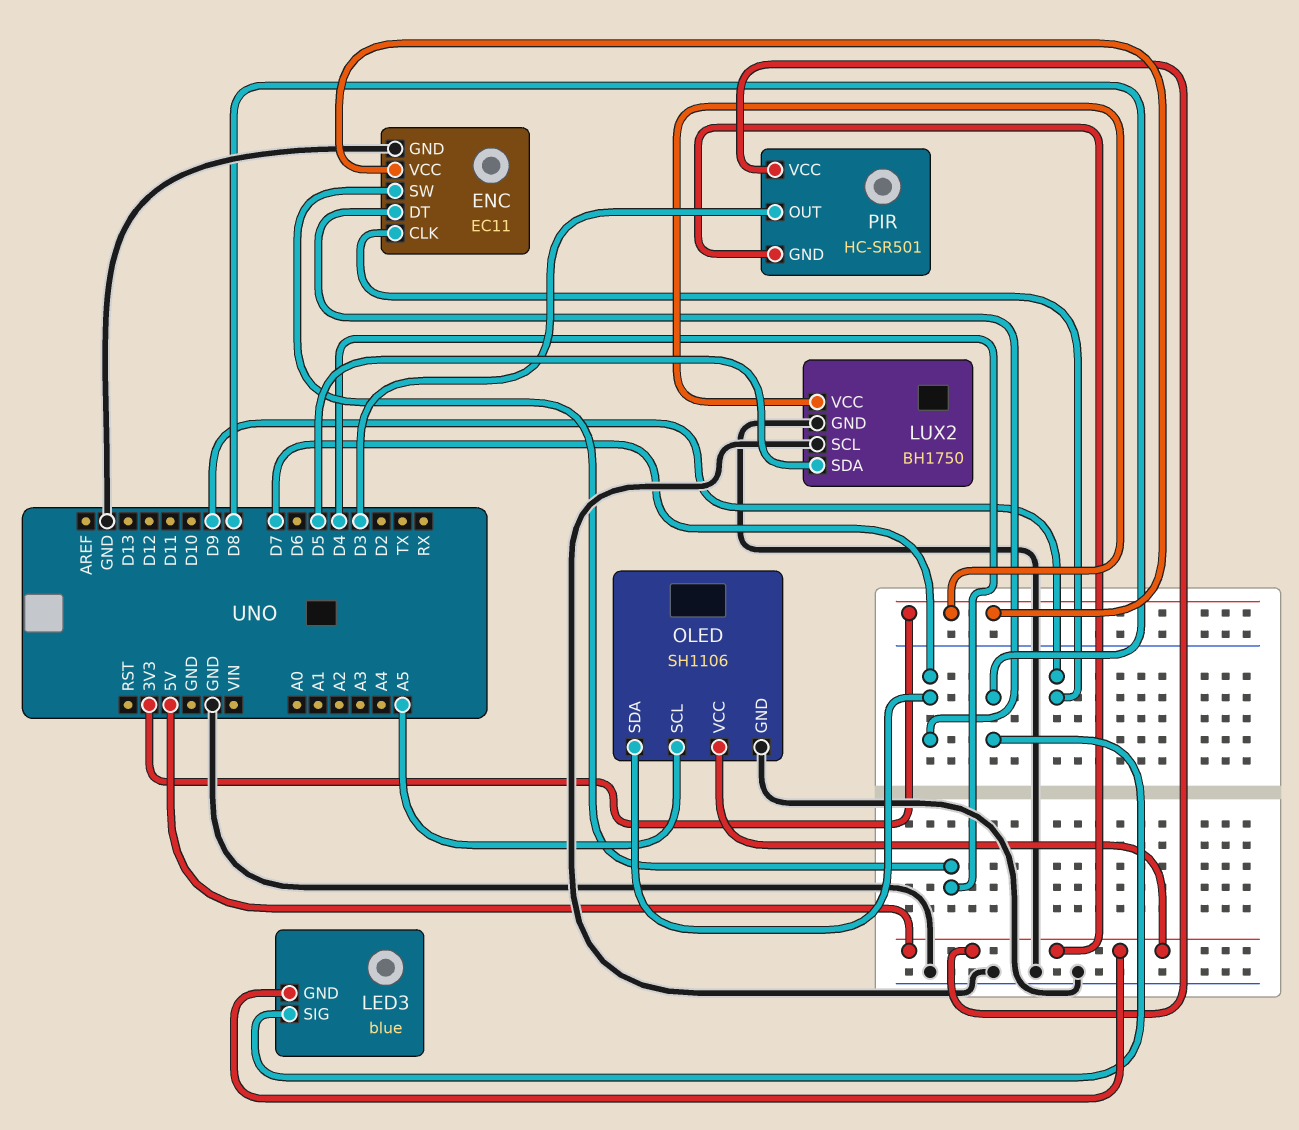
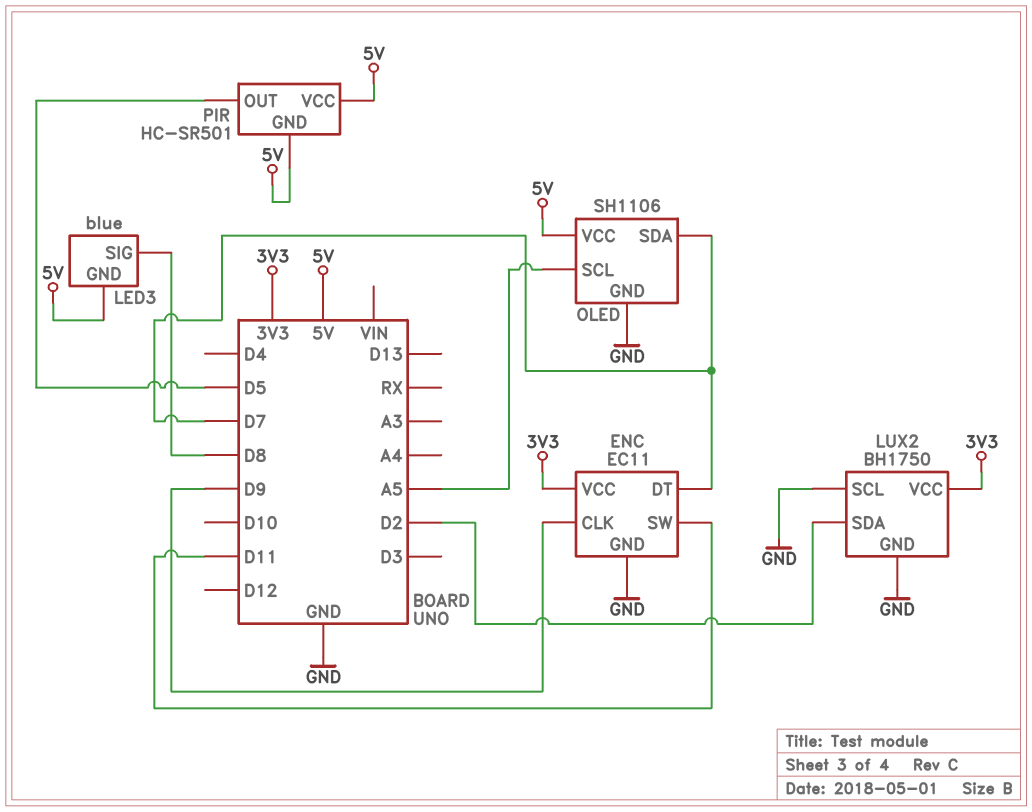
ENC pin SW: D4 -> D11
LUX2 pin SDA: D5 -> D2
PIR pin OUT: D3 -> D5

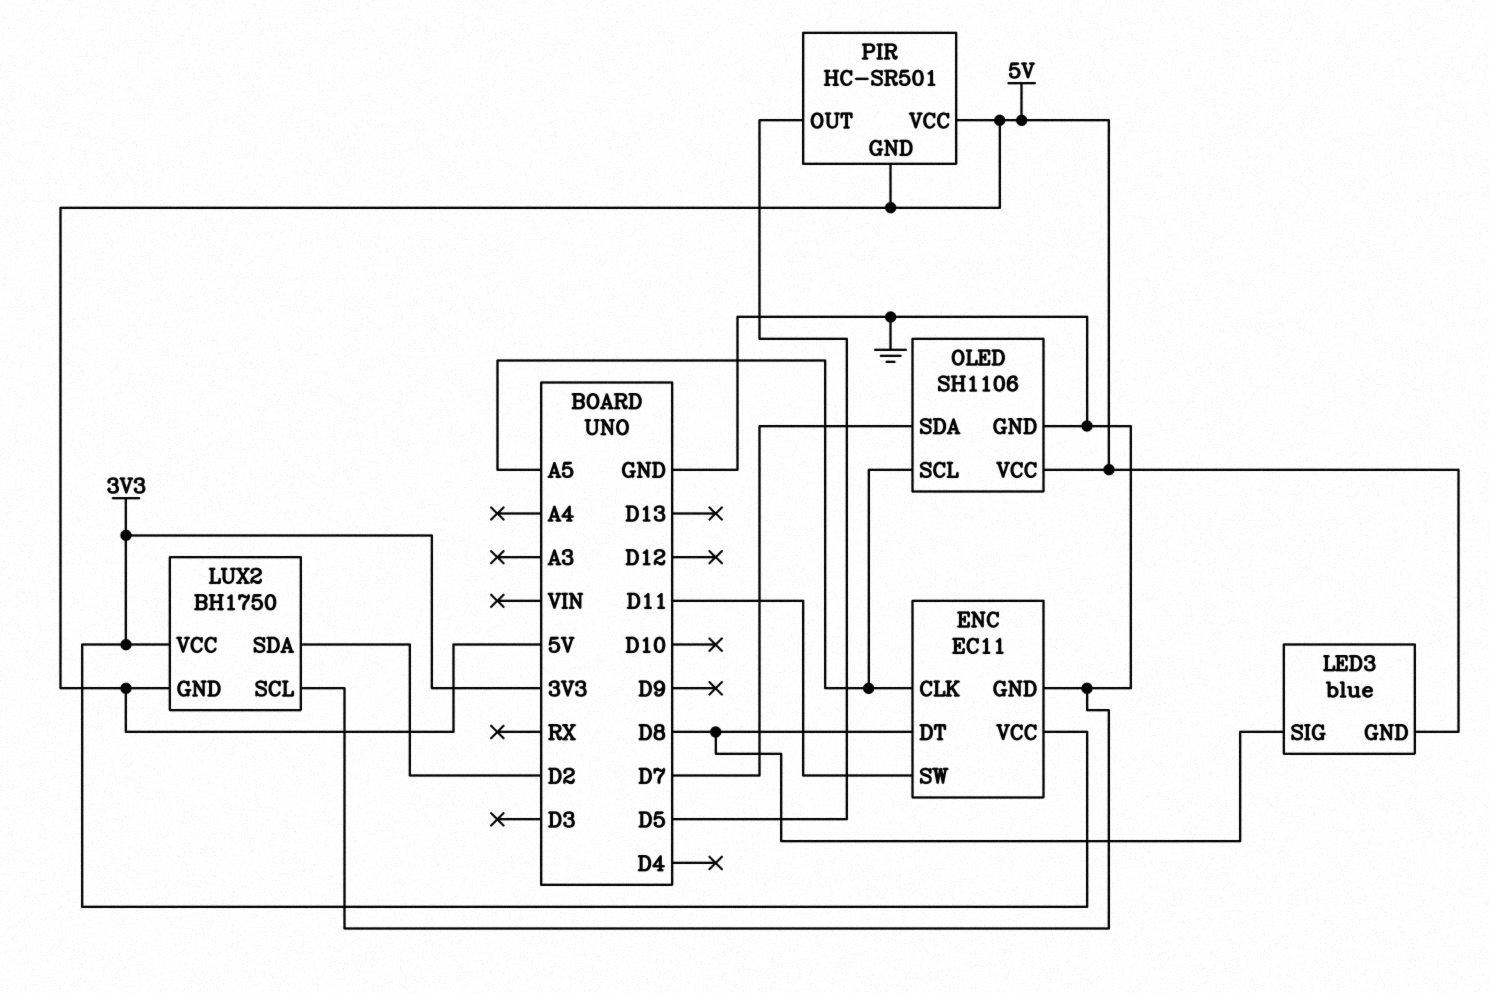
ENC pin CLK: D9 -> A5
ENC pin DT: D7 -> D8
LUX2 pin GND: GND -> 5V

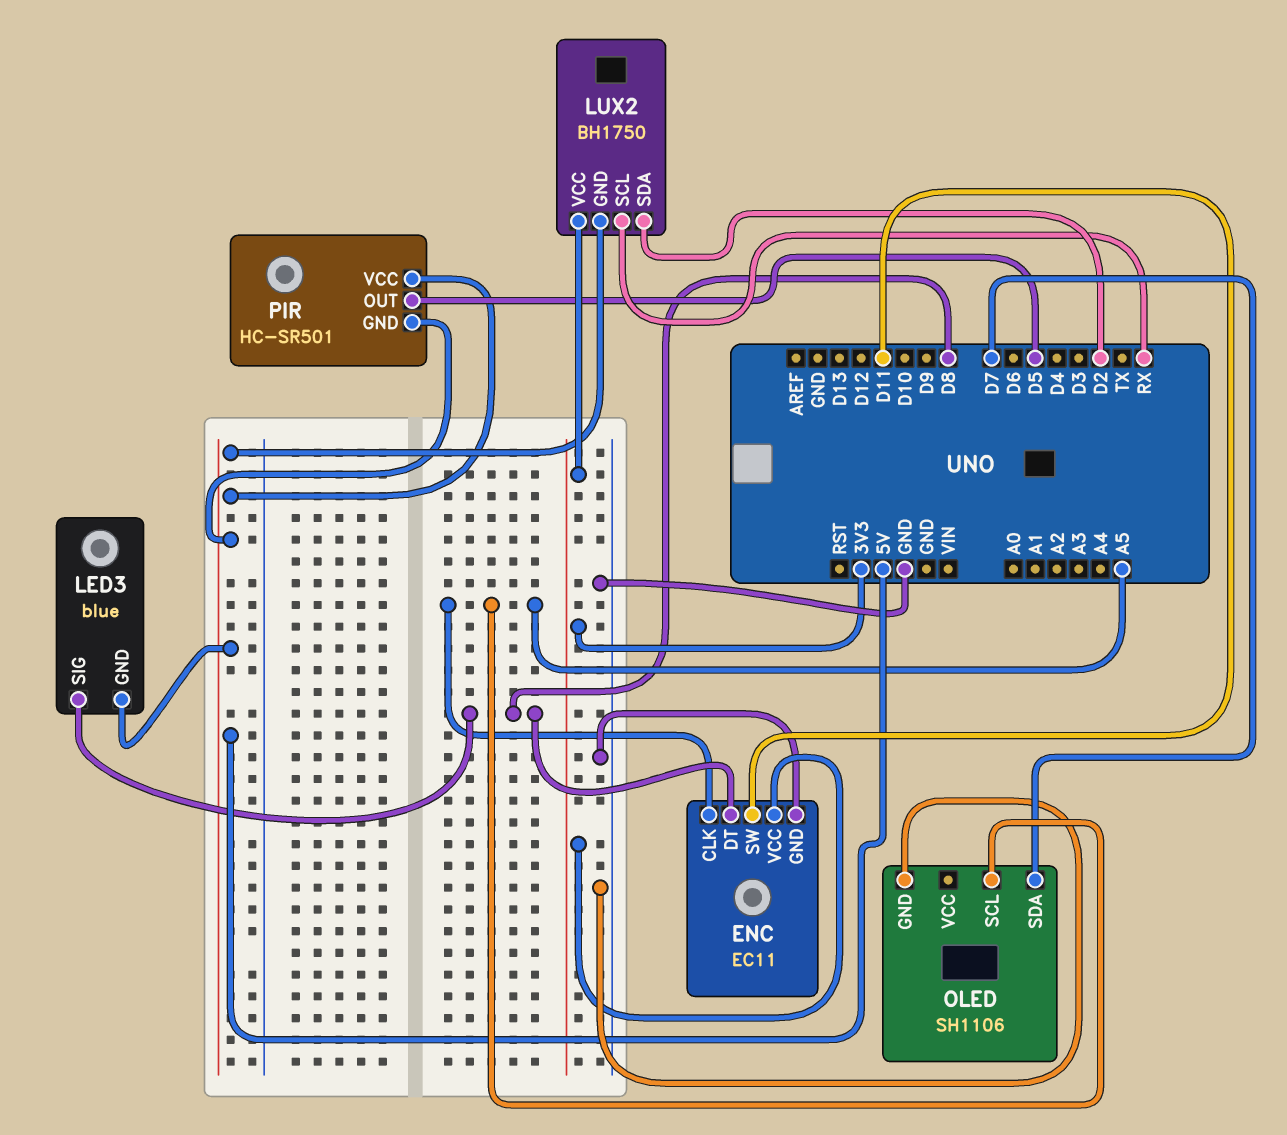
LUX2 pin SCL: GND -> RX
OLED pin VCC: 5V -> none

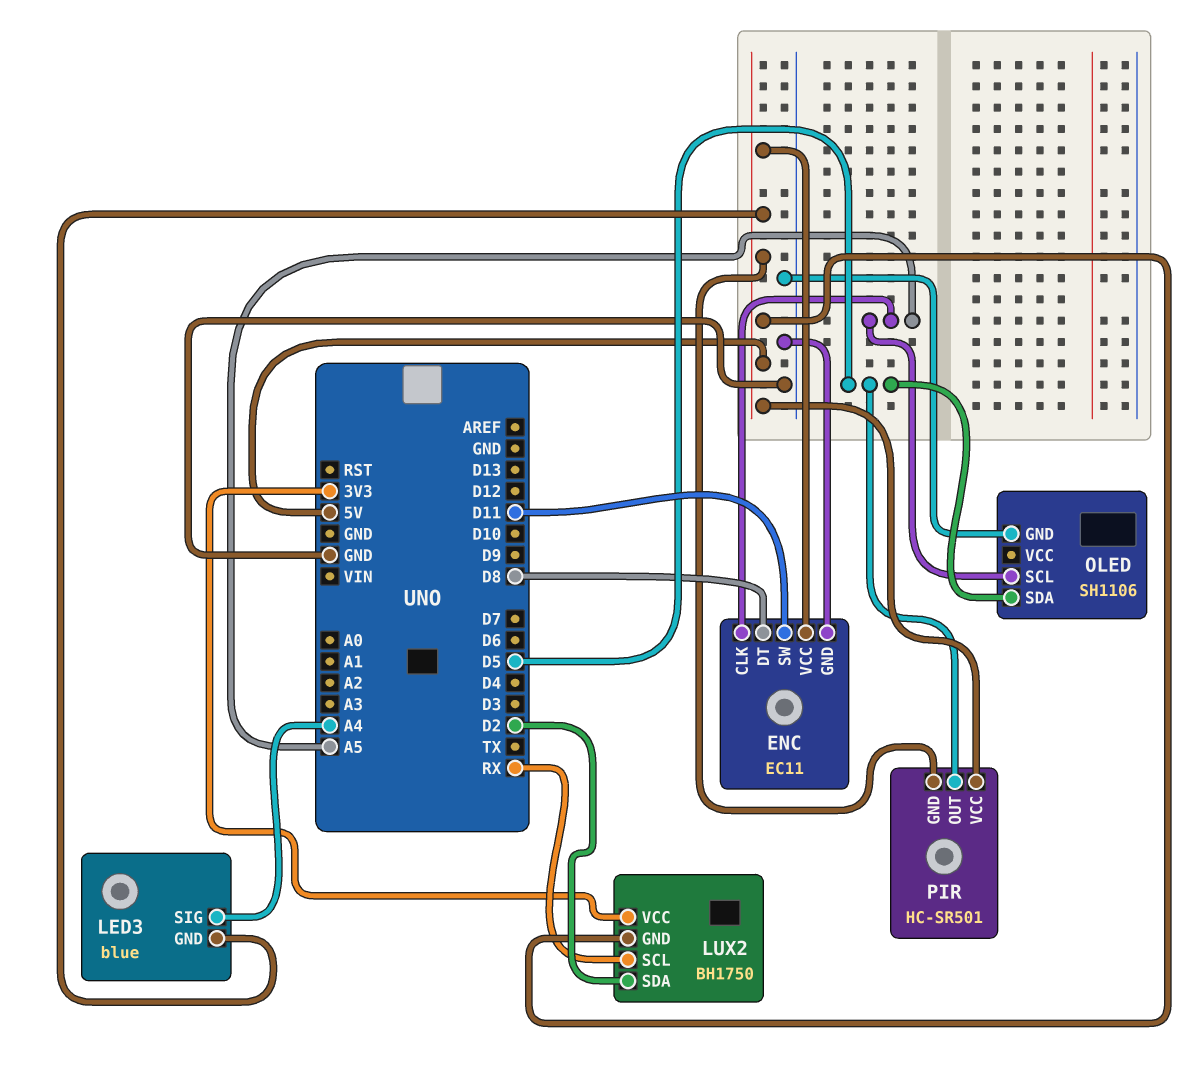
ENC pin VCC: 3V3 -> 5V
LED3 pin SIG: D8 -> A4
OLED pin SDA: D7 -> D5

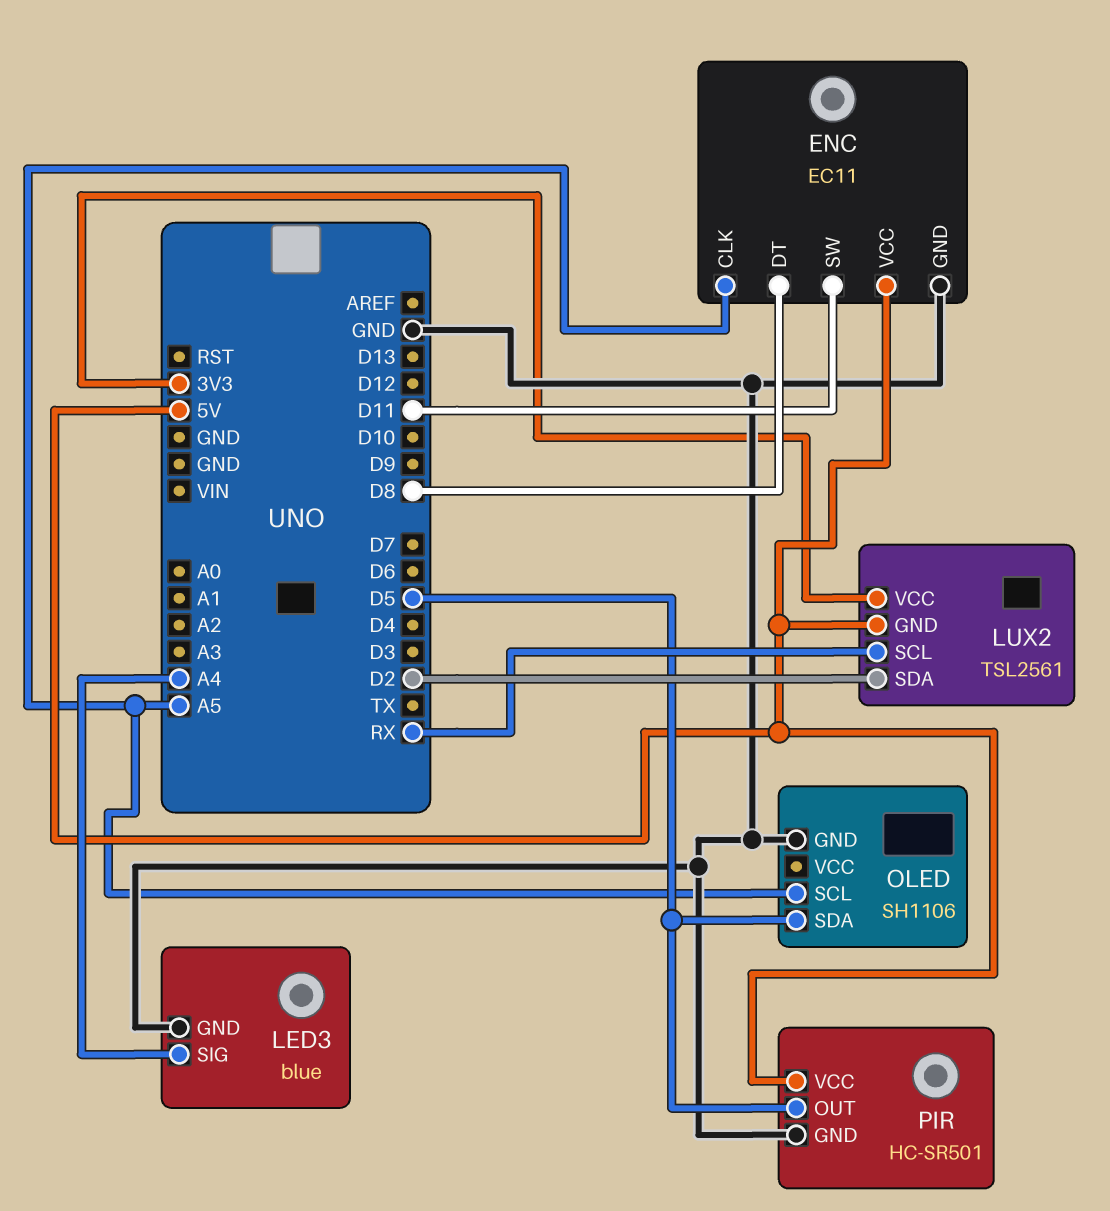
LED3 pin GND: 5V -> GND
LUX2: BH1750 -> TSL2561
PIR pin GND: 5V -> GND

